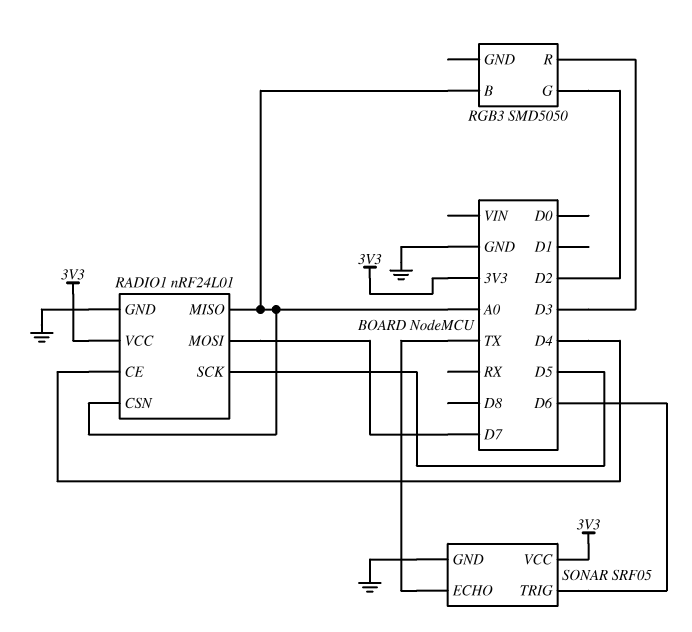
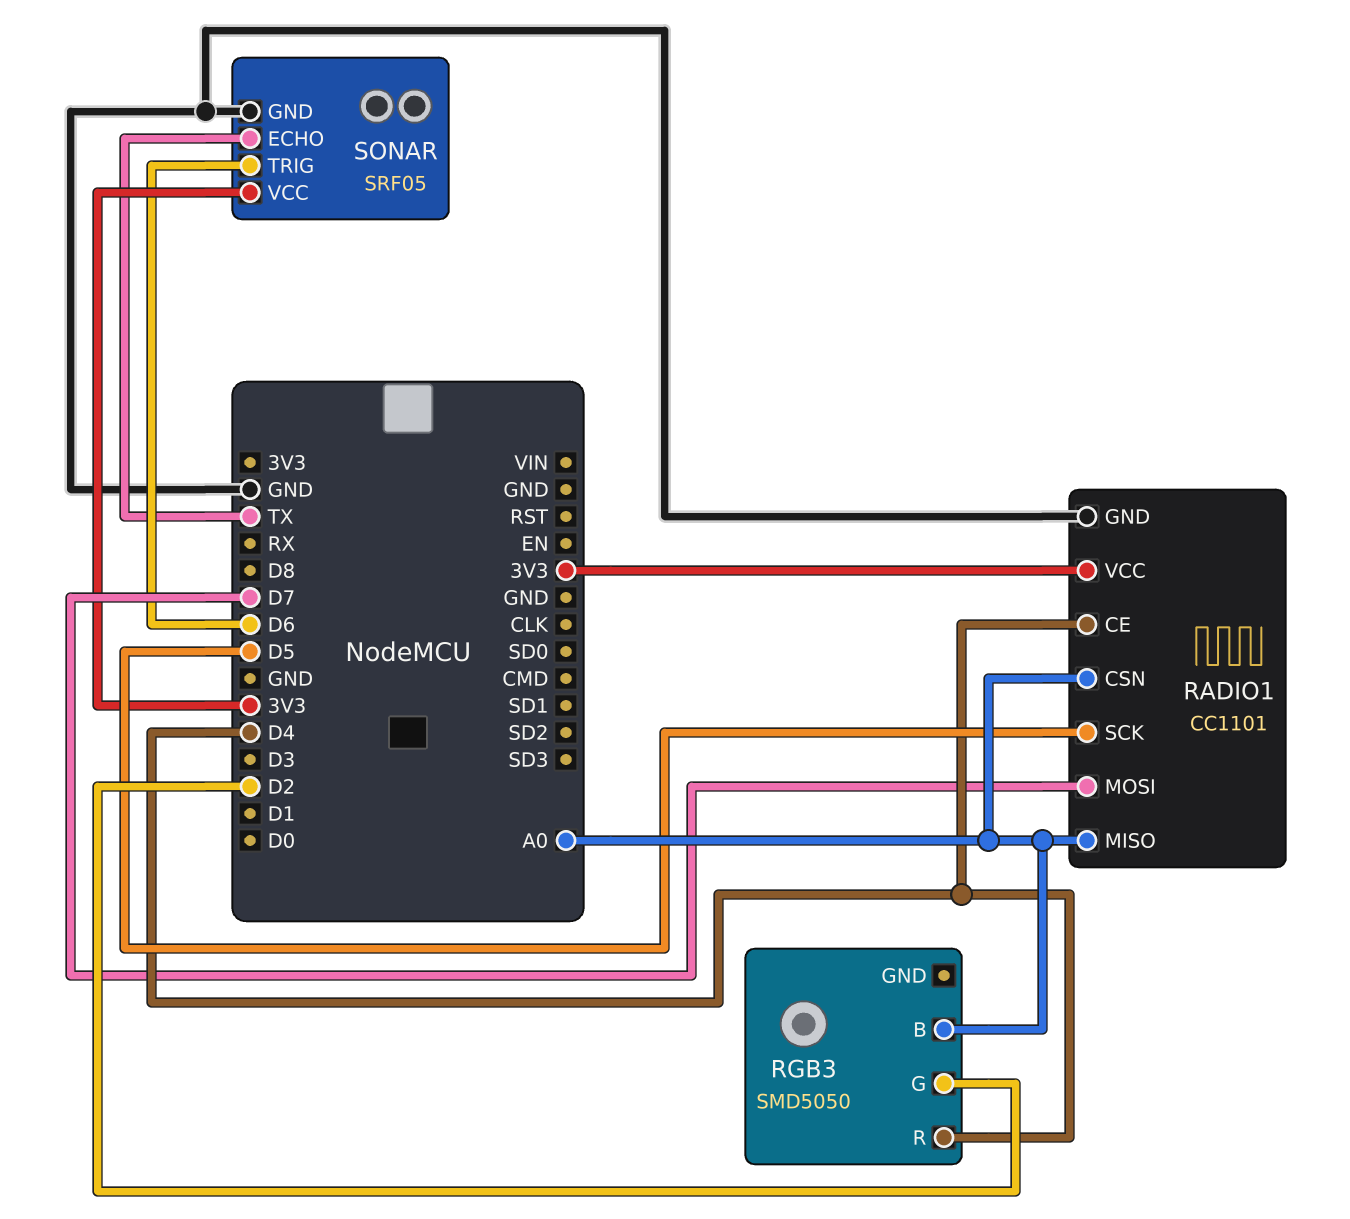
RADIO1: nRF24L01 -> CC1101
RGB3 pin R: D3 -> D4

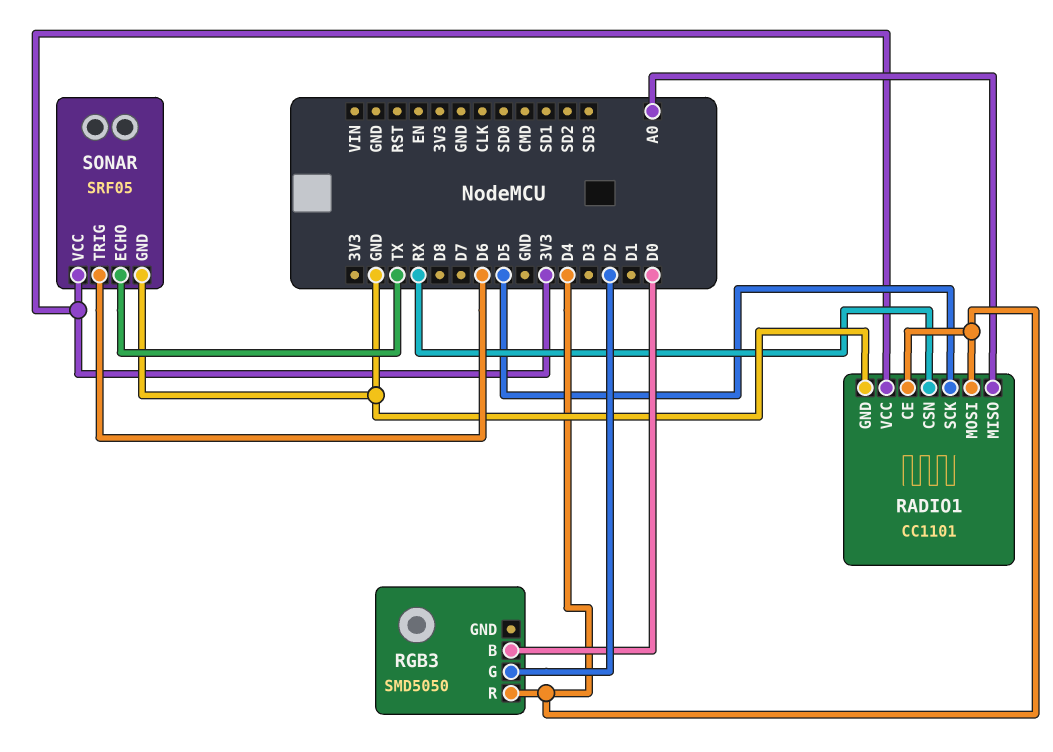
RADIO1 pin CSN: A0 -> RX
RADIO1 pin MOSI: D7 -> D4
RGB3 pin B: A0 -> D0

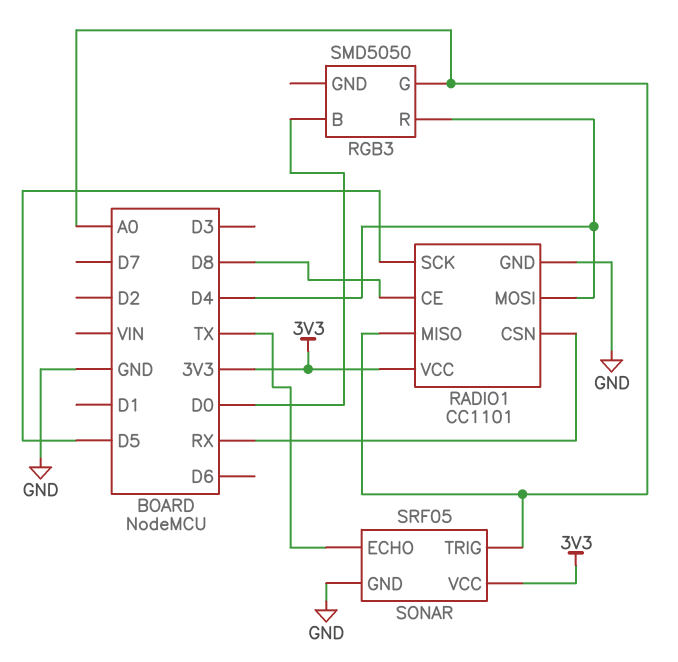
RADIO1 pin CE: D4 -> D8
RGB3 pin G: D2 -> A0
SONAR pin TRIG: D6 -> A0

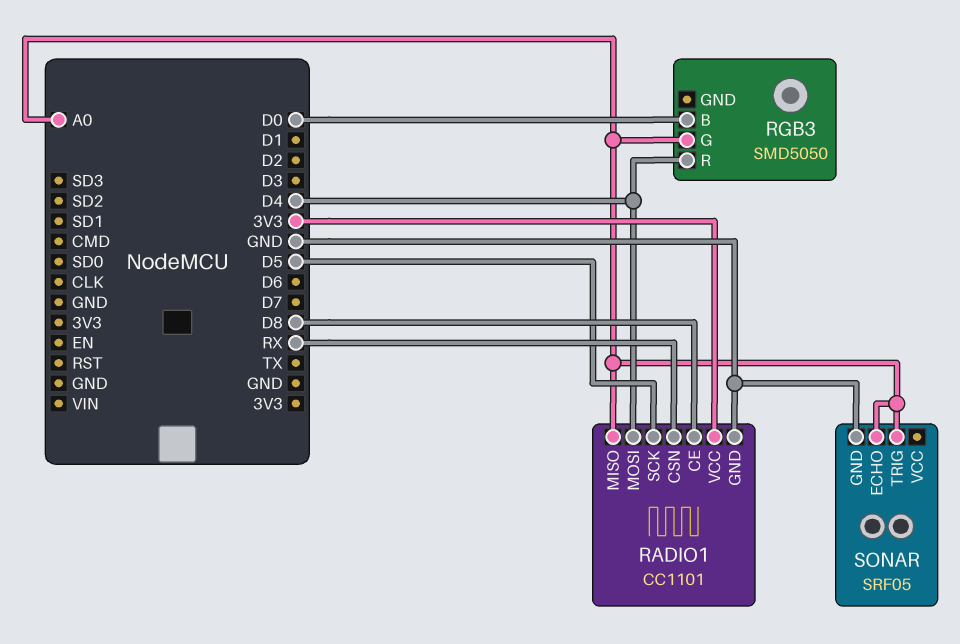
SONAR pin ECHO: TX -> A0
SONAR pin VCC: 3V3 -> none

